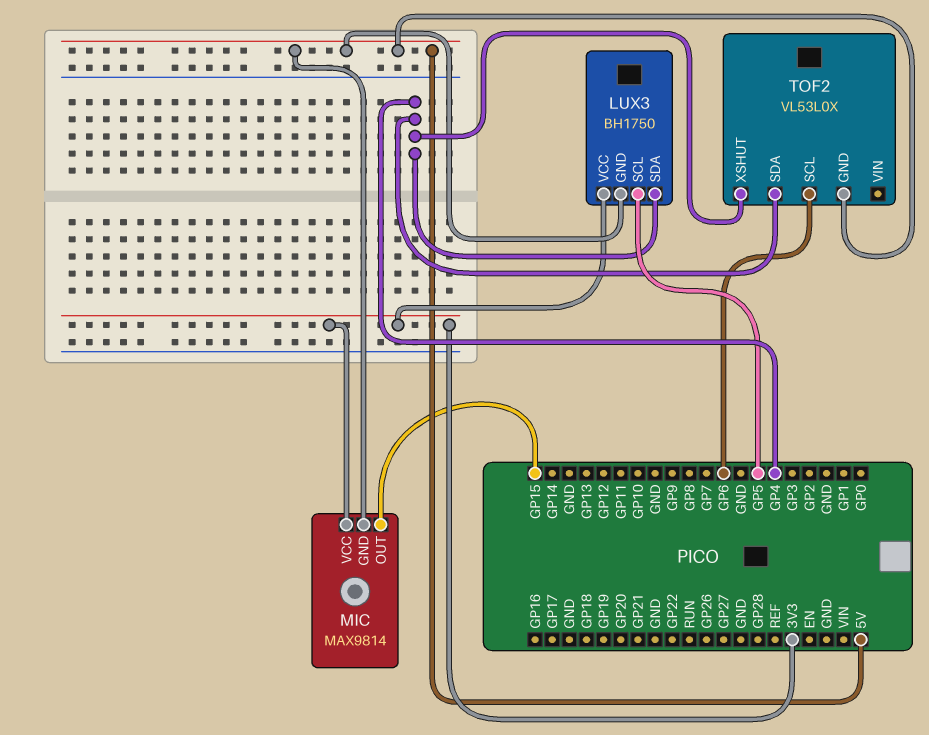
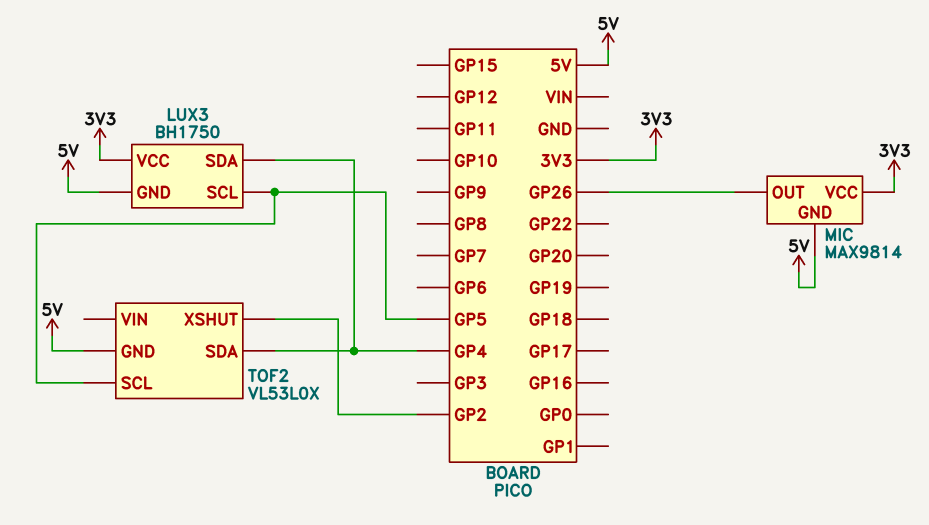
MIC pin OUT: GP15 -> GP26
TOF2 pin SCL: GP6 -> GP5
TOF2 pin XSHUT: GP4 -> GP2

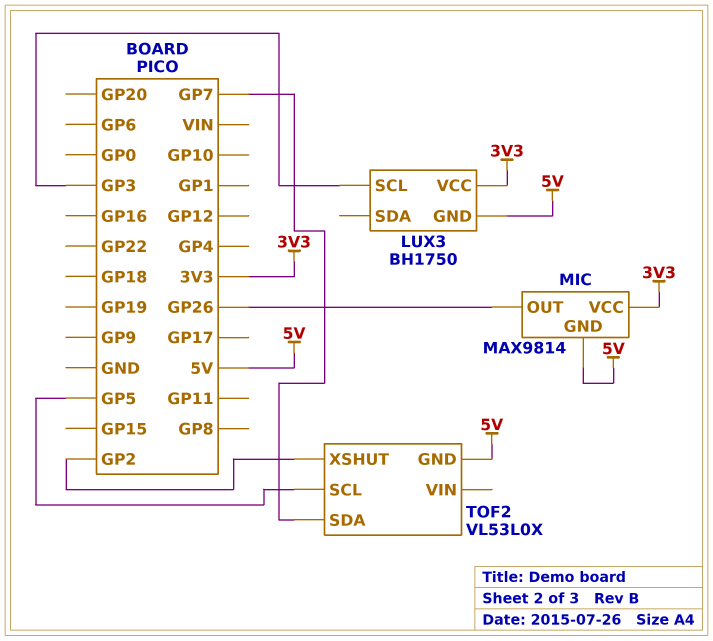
LUX3 pin SCL: GP5 -> GP3
LUX3 pin SDA: GP4 -> none
TOF2 pin SDA: GP4 -> GP7

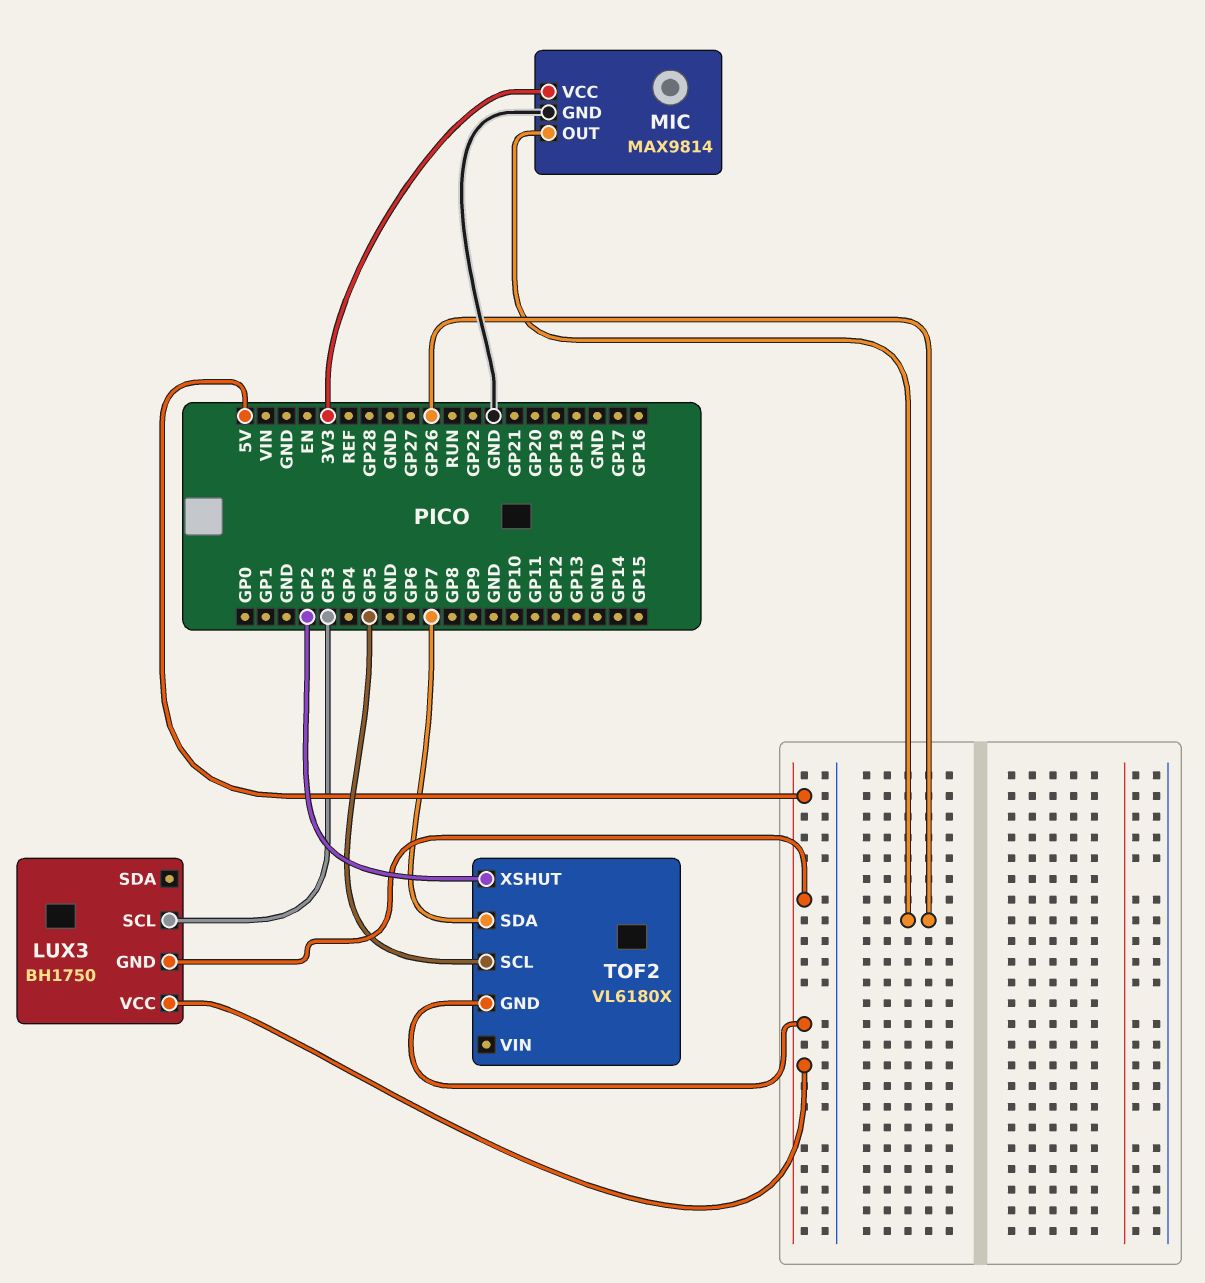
LUX3 pin VCC: 3V3 -> 5V
MIC pin GND: 5V -> GND
TOF2: VL53L0X -> VL6180X

